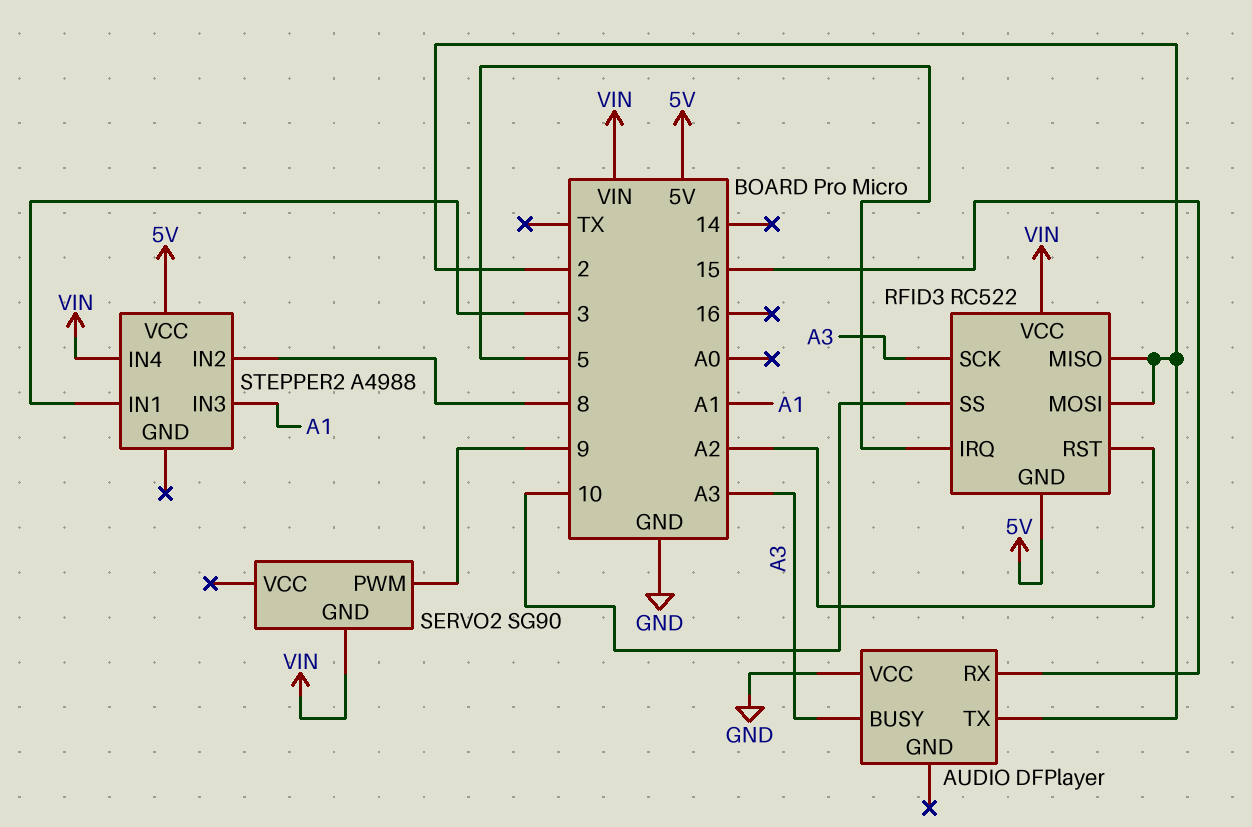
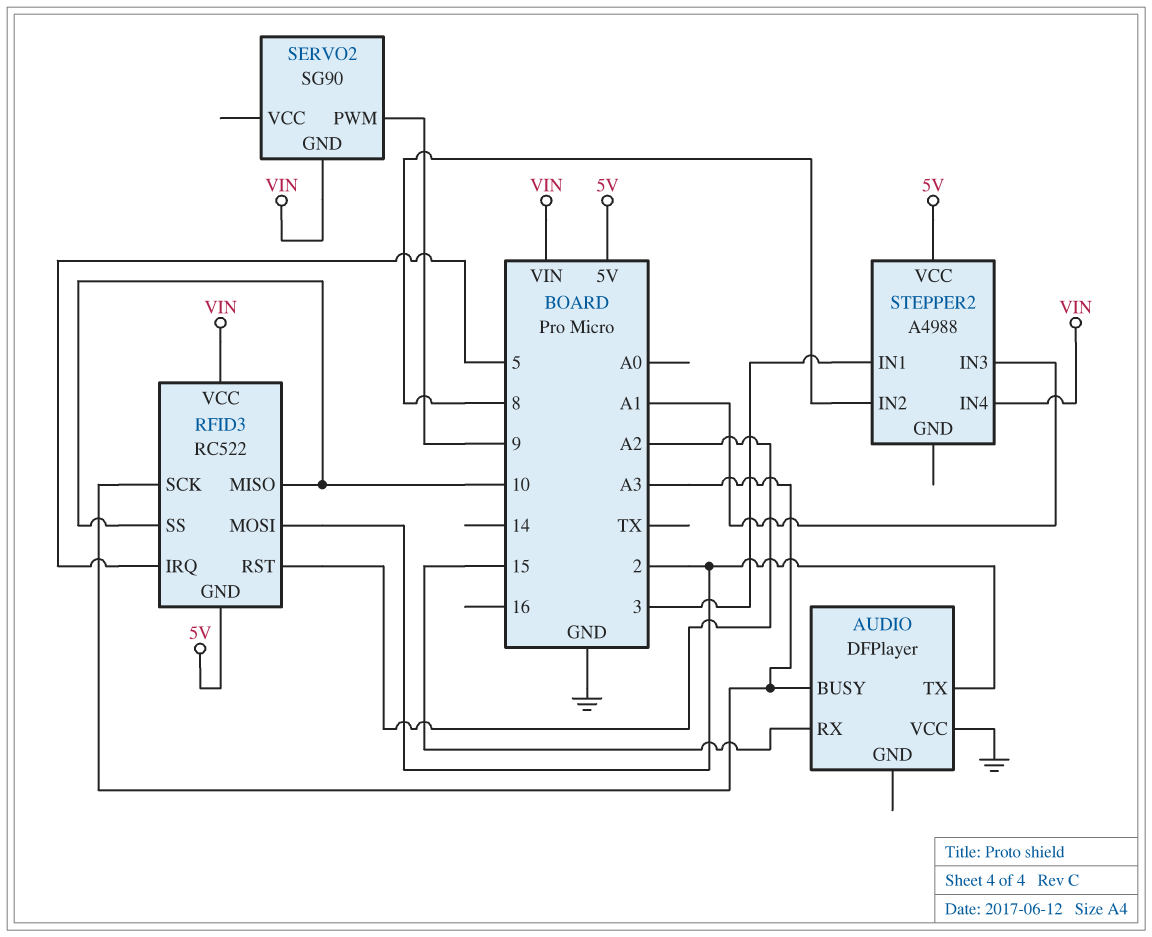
RFID3 pin MISO: 2 -> 10

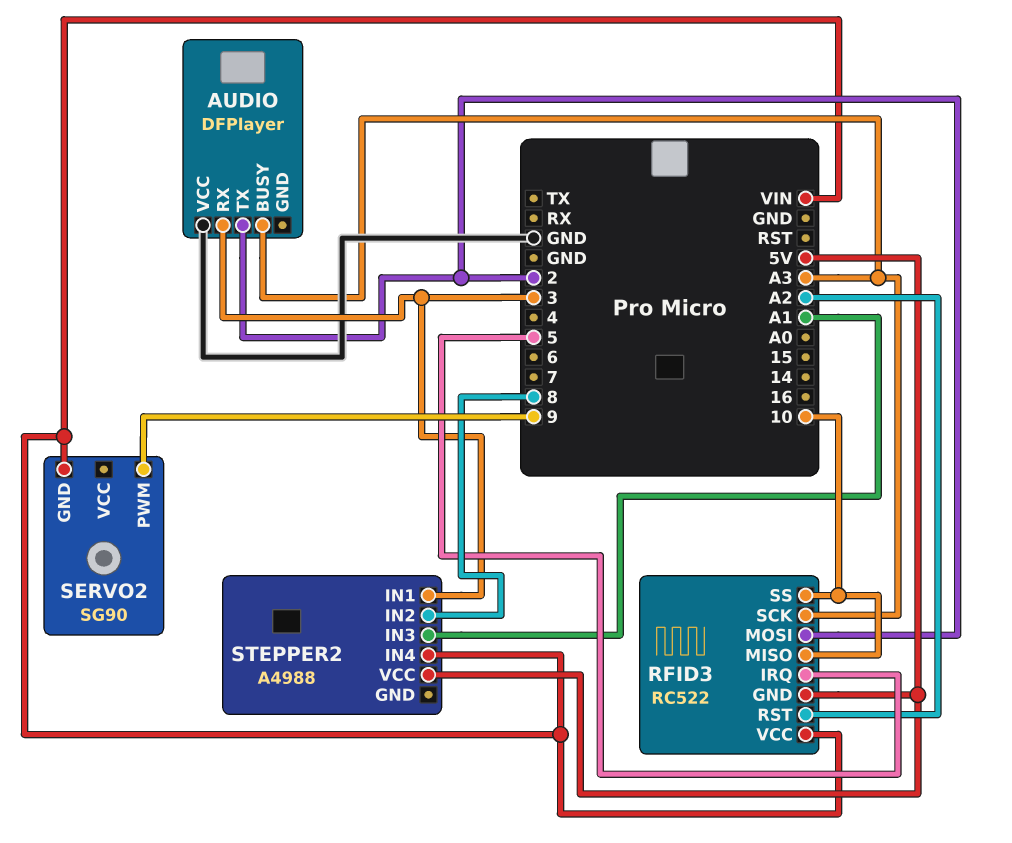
AUDIO pin RX: 15 -> 3

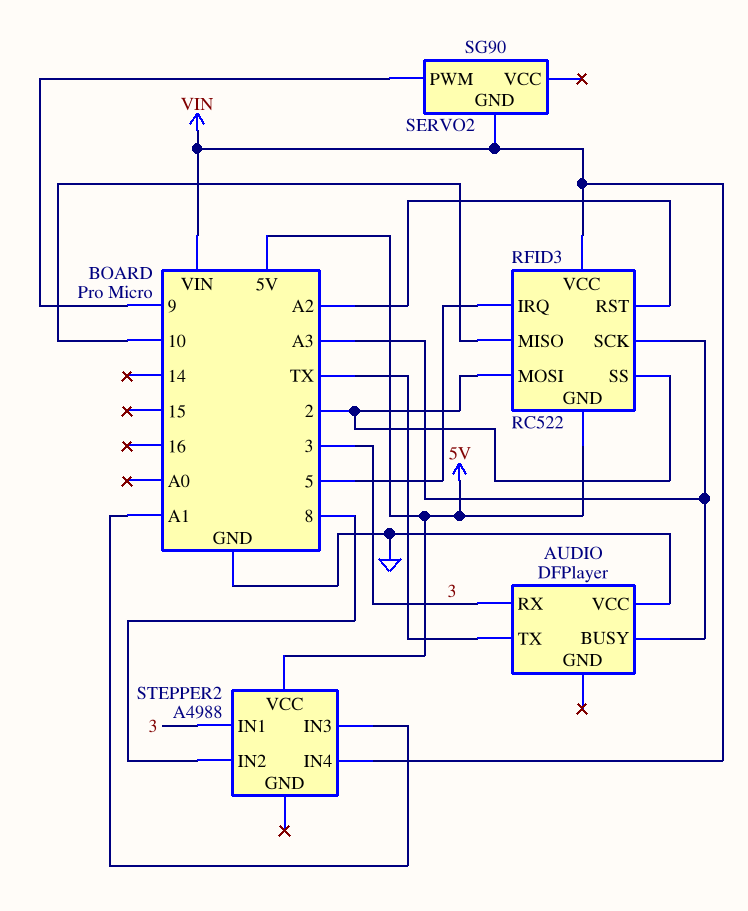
AUDIO pin TX: 2 -> TX
RFID3 pin SS: 10 -> 2

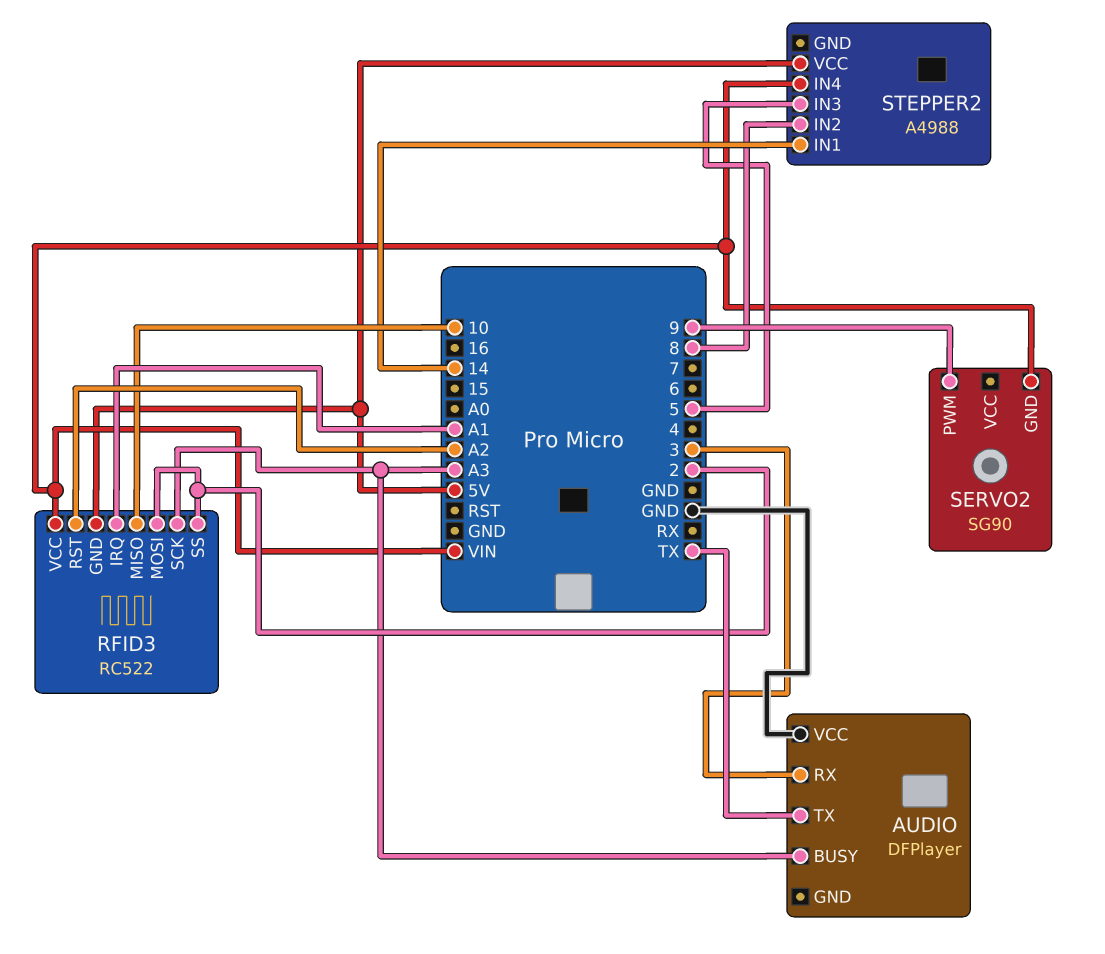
RFID3 pin IRQ: 5 -> A1
STEPPER2 pin IN1: 3 -> 14
STEPPER2 pin IN3: A1 -> 5

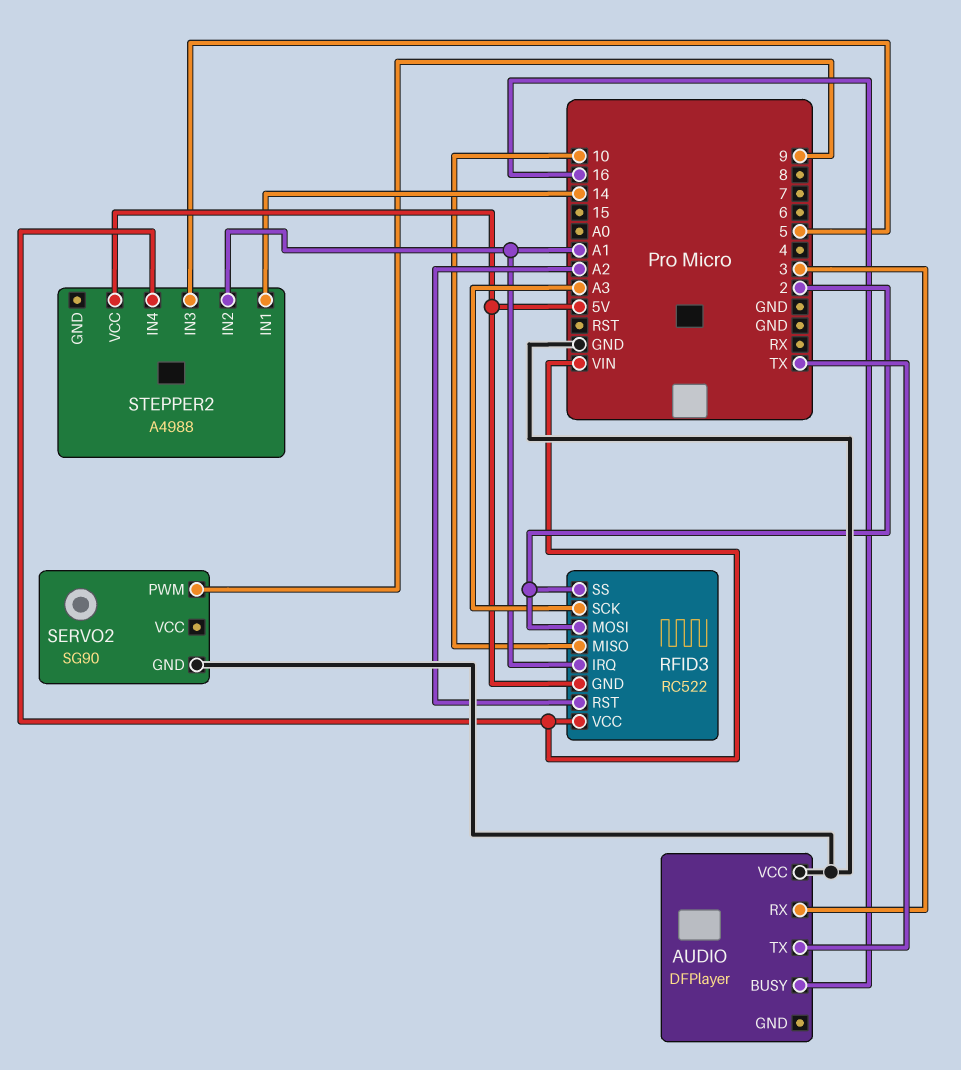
AUDIO pin BUSY: A3 -> 16
SERVO2 pin GND: VIN -> GND
STEPPER2 pin IN2: 8 -> A1

